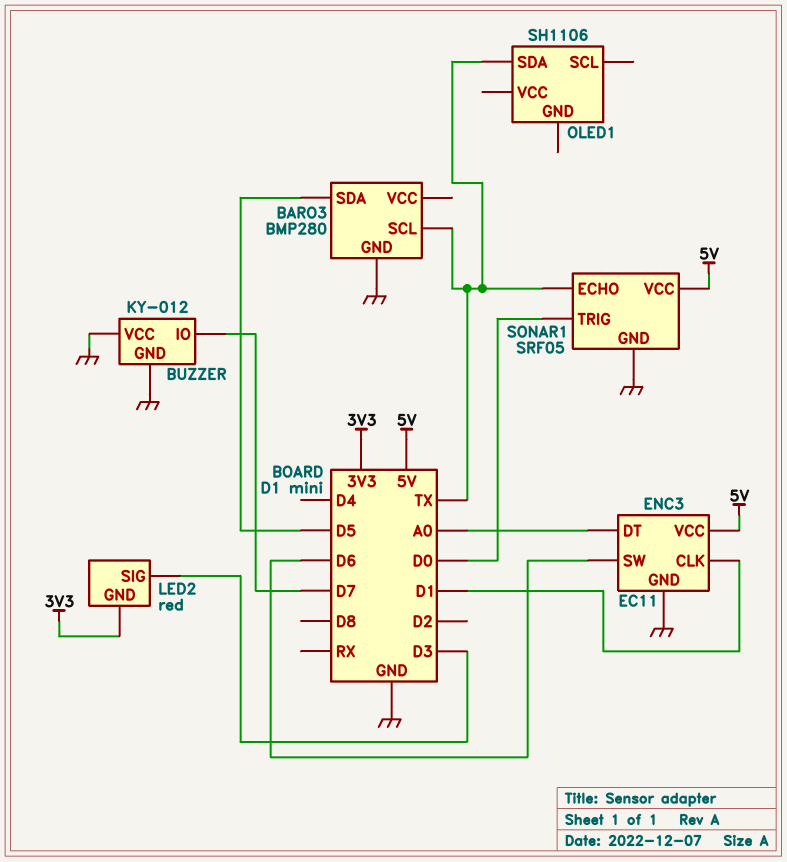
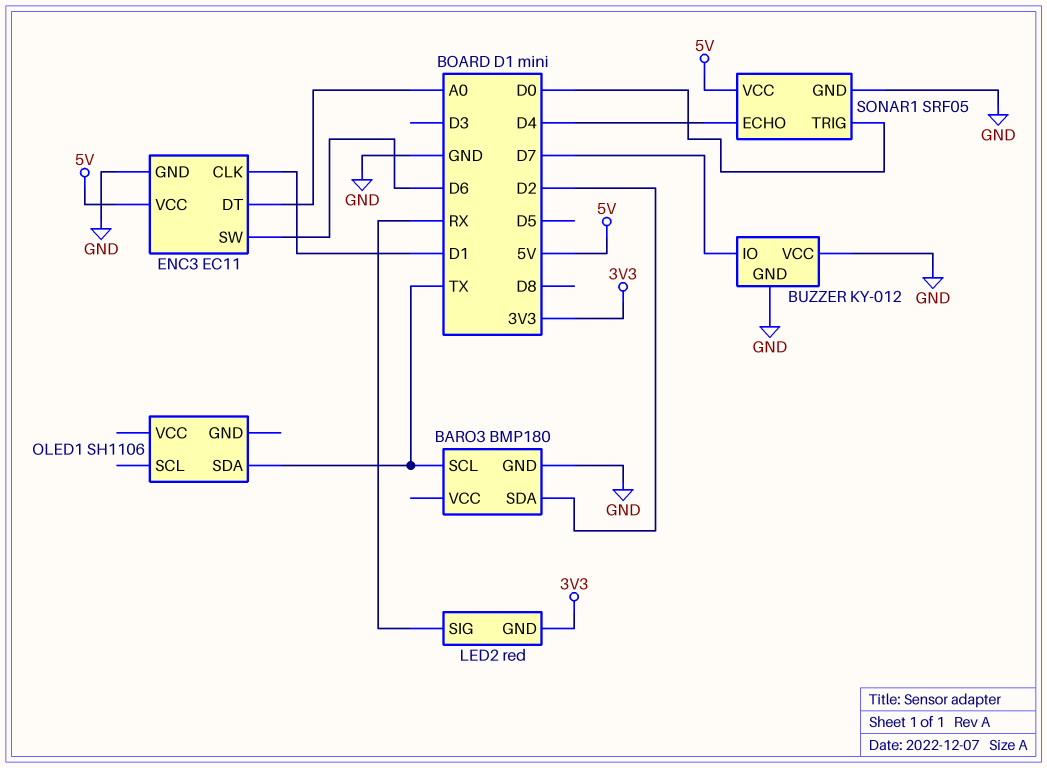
BARO3: BMP280 -> BMP180
BARO3 pin SDA: D5 -> D2
LED2 pin SIG: D3 -> RX
SONAR1 pin ECHO: TX -> D4

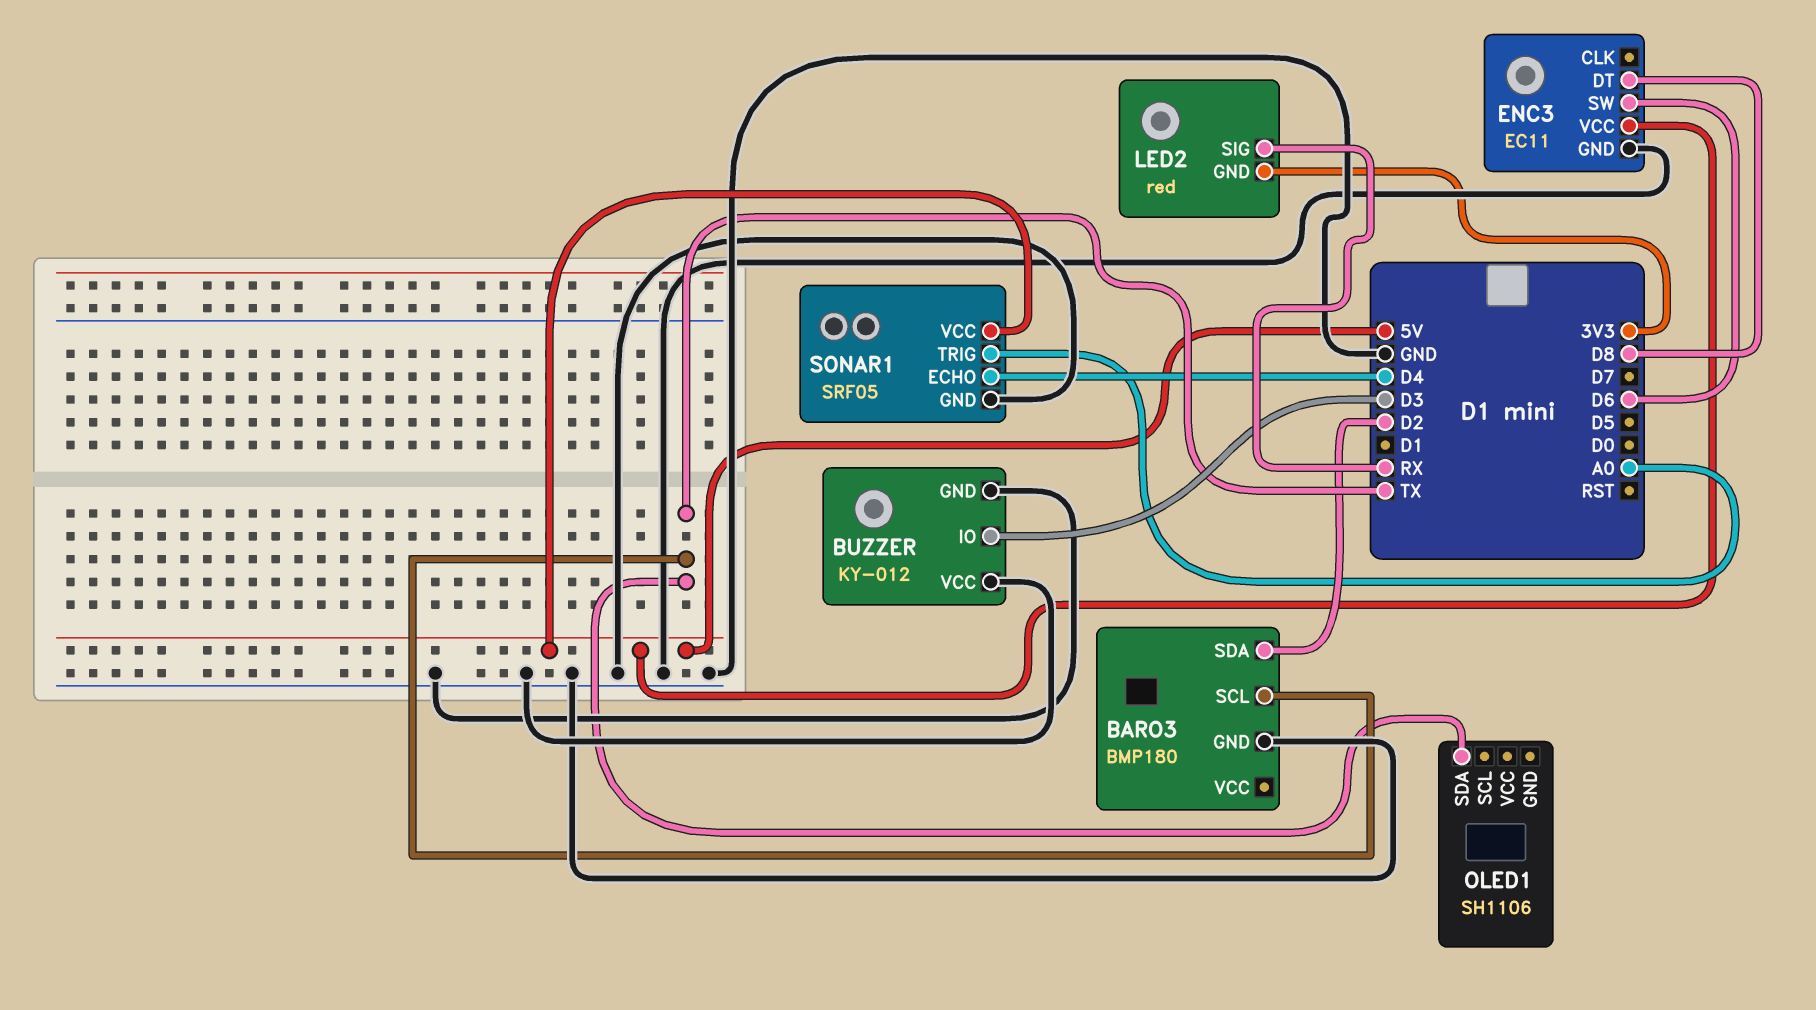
BUZZER pin IO: D7 -> D3
ENC3 pin CLK: D1 -> none
ENC3 pin DT: A0 -> D8
SONAR1 pin TRIG: D0 -> A0

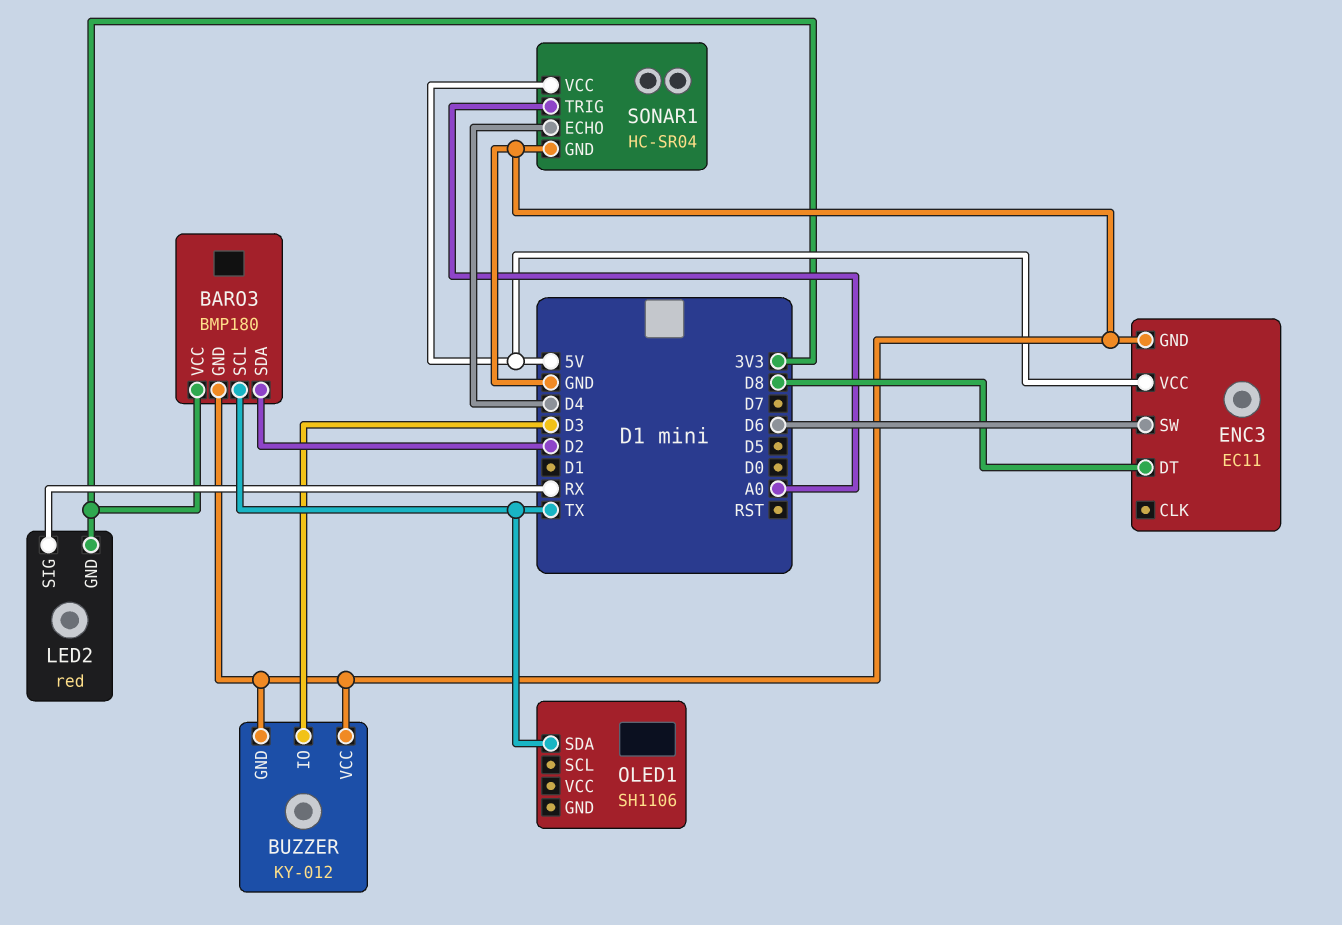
BARO3 pin VCC: none -> 3V3
SONAR1: SRF05 -> HC-SR04

